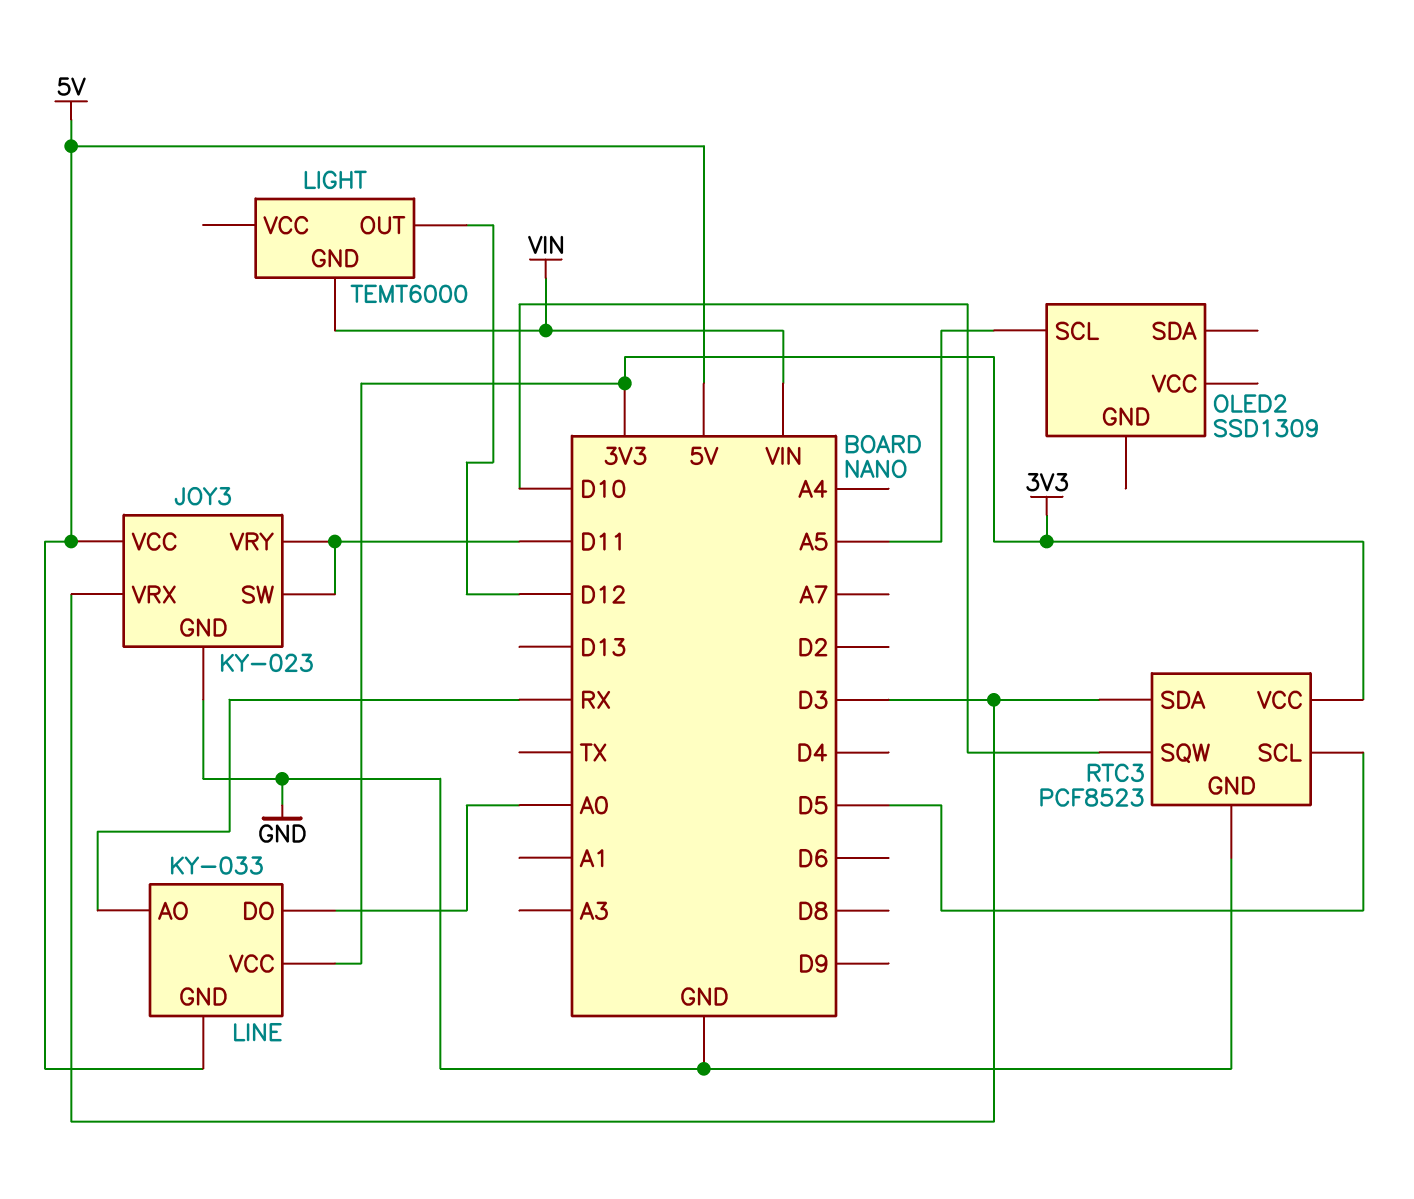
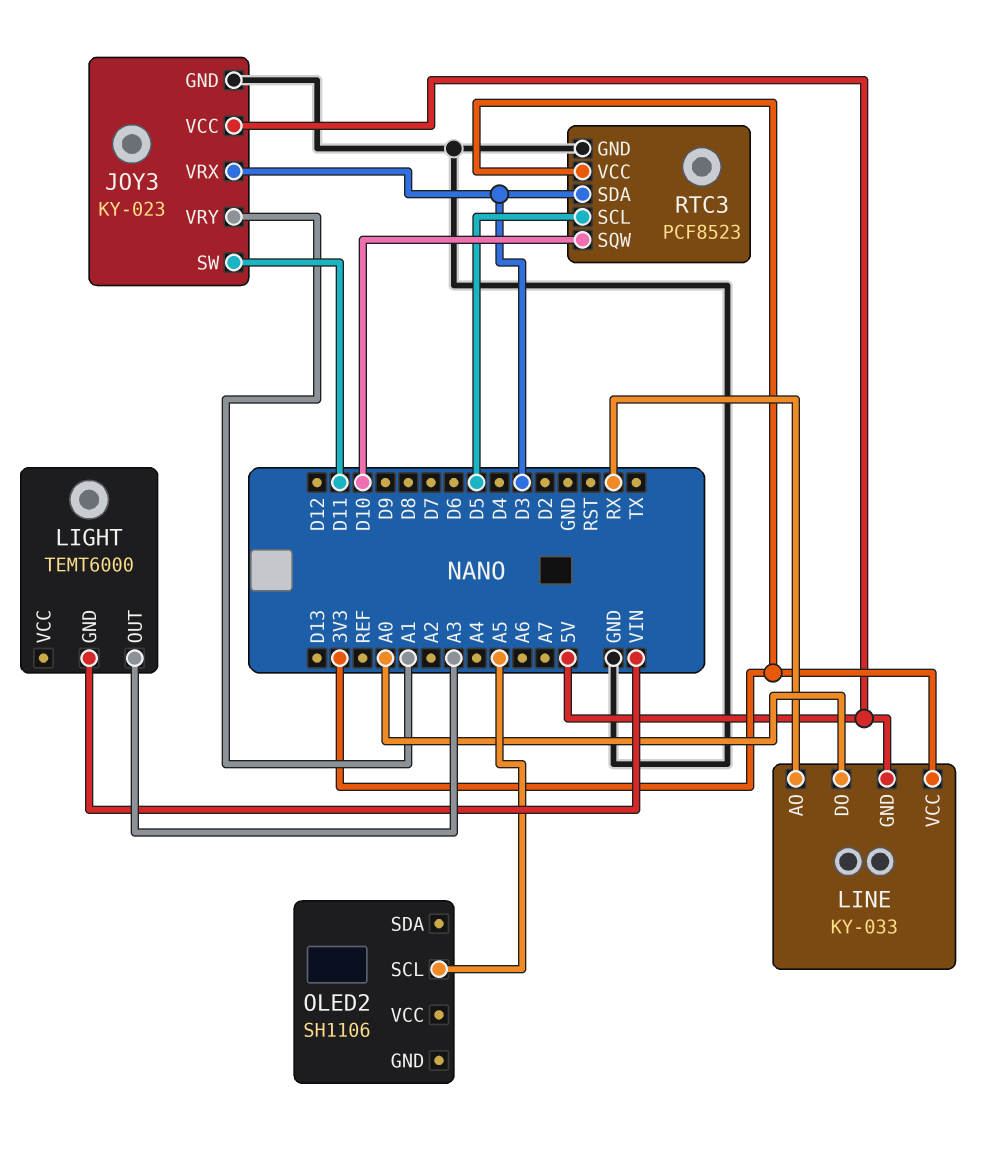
JOY3 pin VRY: D11 -> A1
LIGHT pin OUT: D12 -> A3
OLED2: SSD1309 -> SH1106

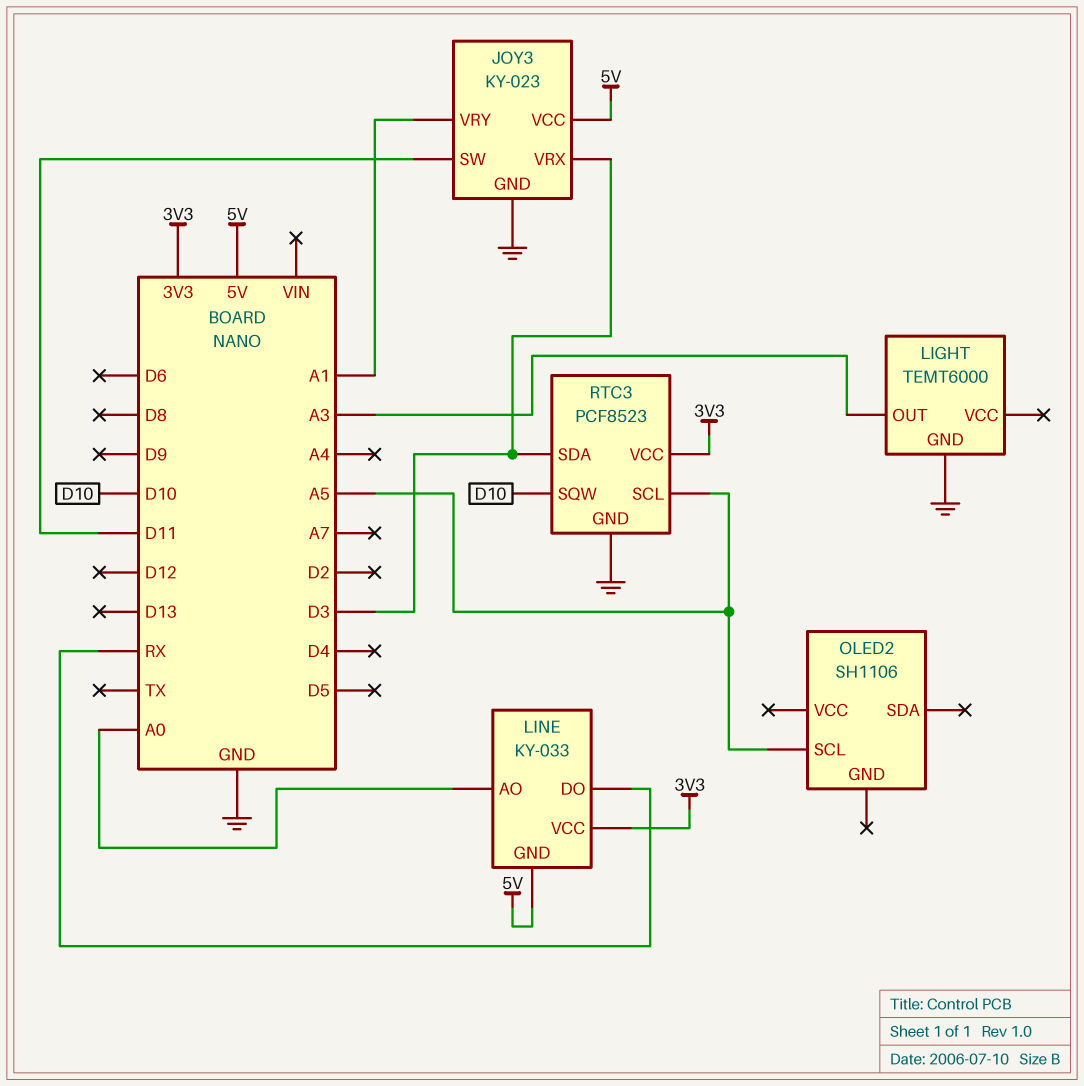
LIGHT pin GND: VIN -> GND
LINE pin AO: RX -> A0
LINE pin DO: A0 -> RX
RTC3 pin SCL: D5 -> A5

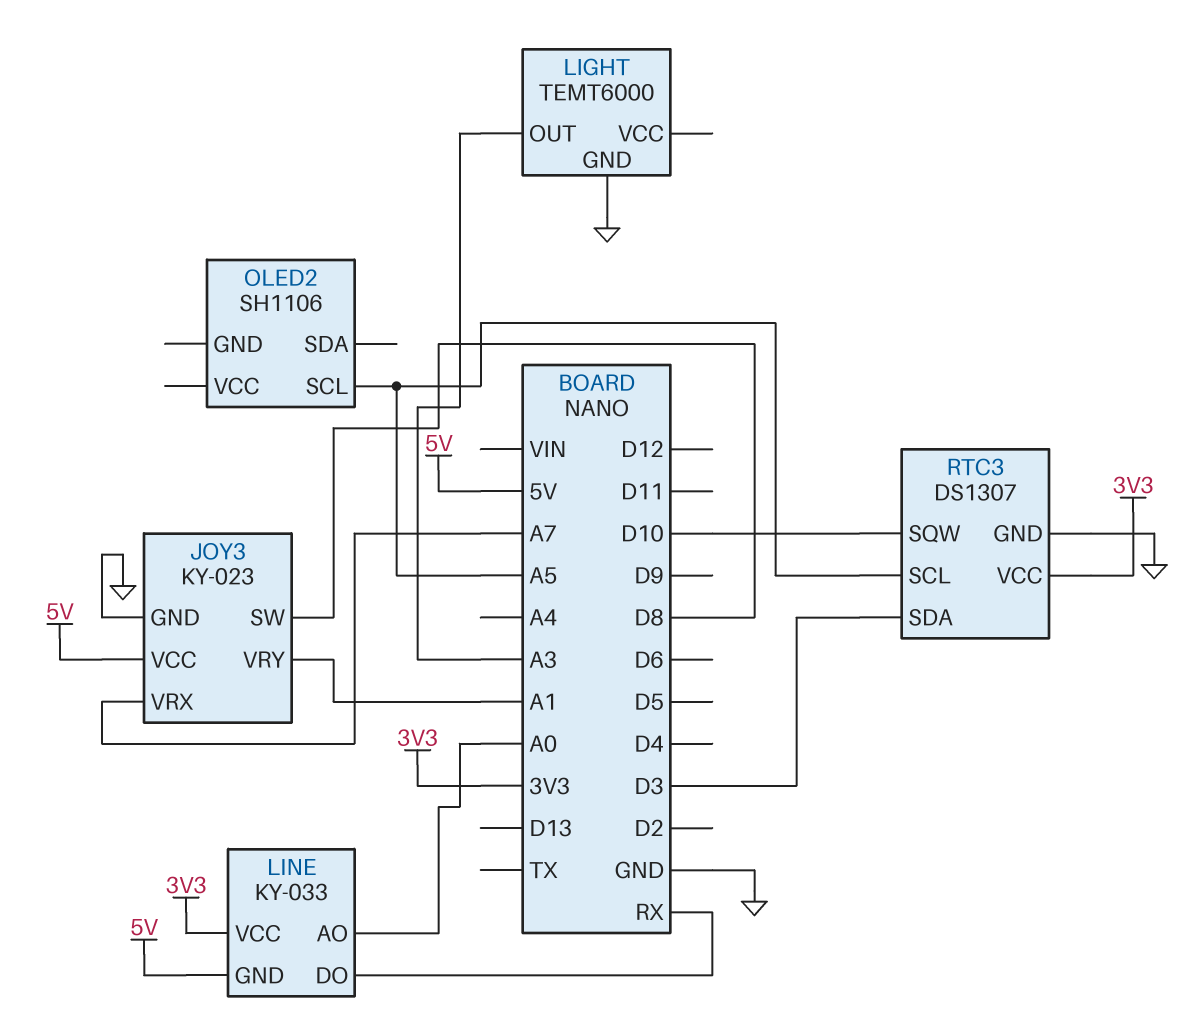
JOY3 pin SW: D11 -> D8
JOY3 pin VRX: D3 -> A7
RTC3: PCF8523 -> DS1307

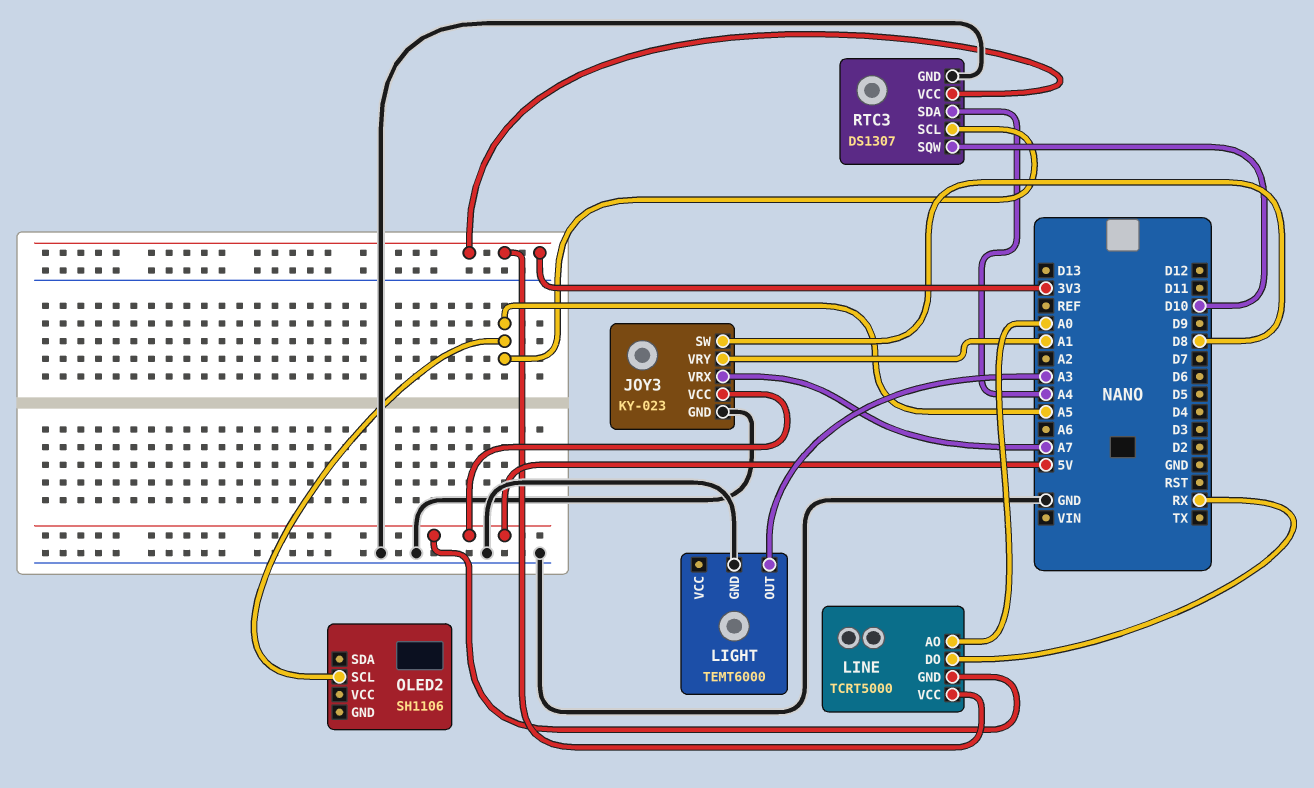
LINE: KY-033 -> TCRT5000
RTC3 pin SDA: D3 -> A4

